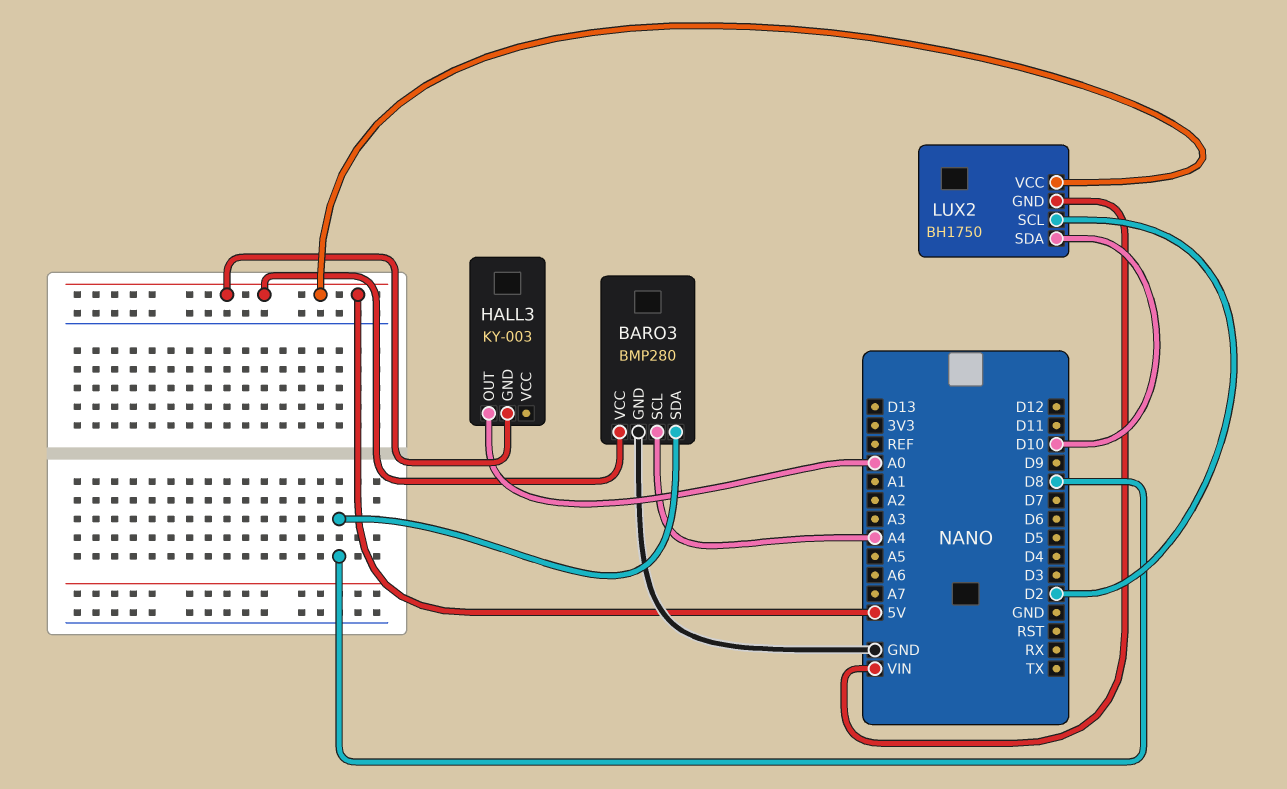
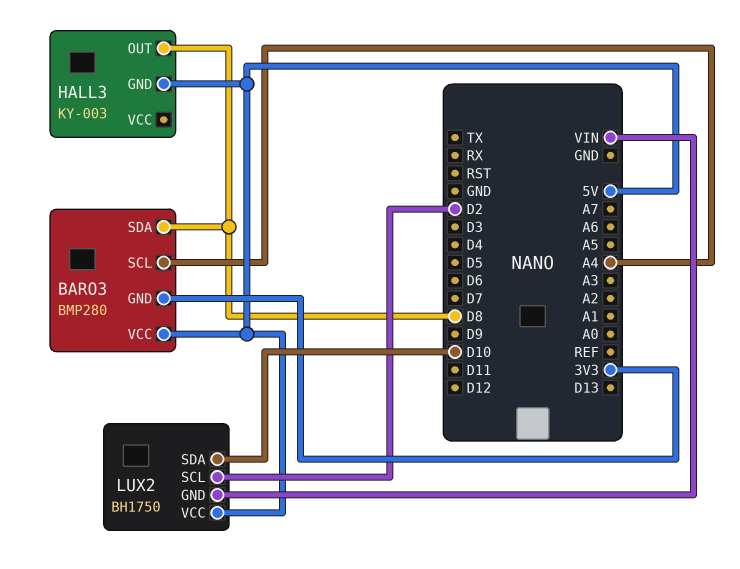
BARO3 pin GND: GND -> 3V3
HALL3 pin OUT: A0 -> D8

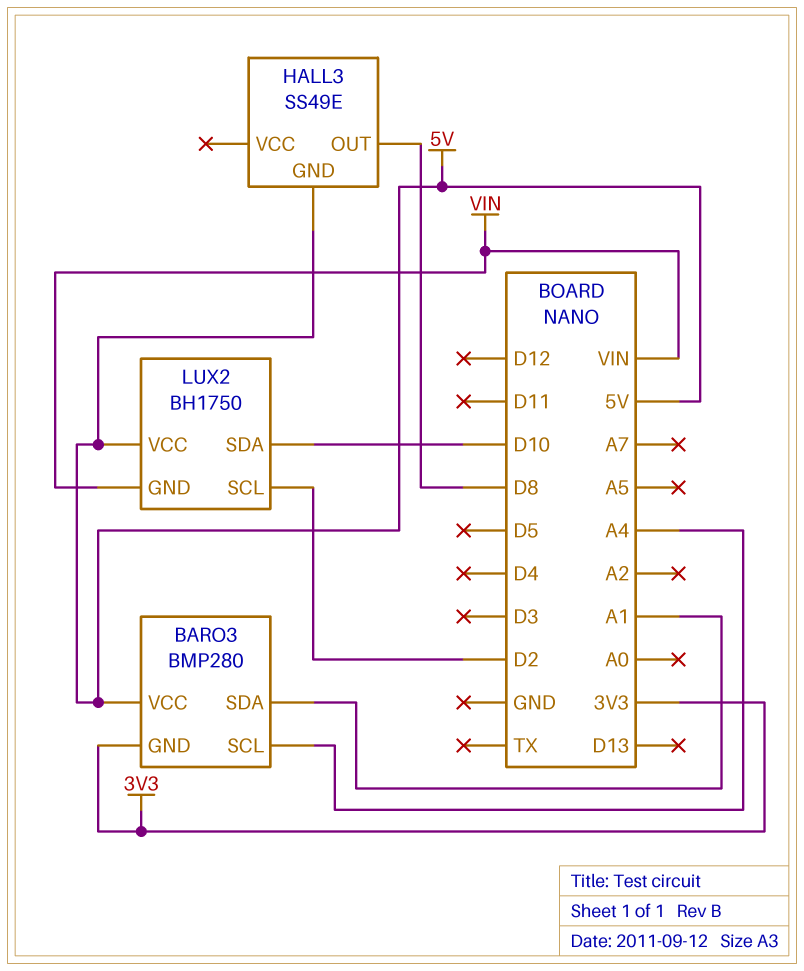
BARO3 pin SDA: D8 -> A1
HALL3: KY-003 -> SS49E

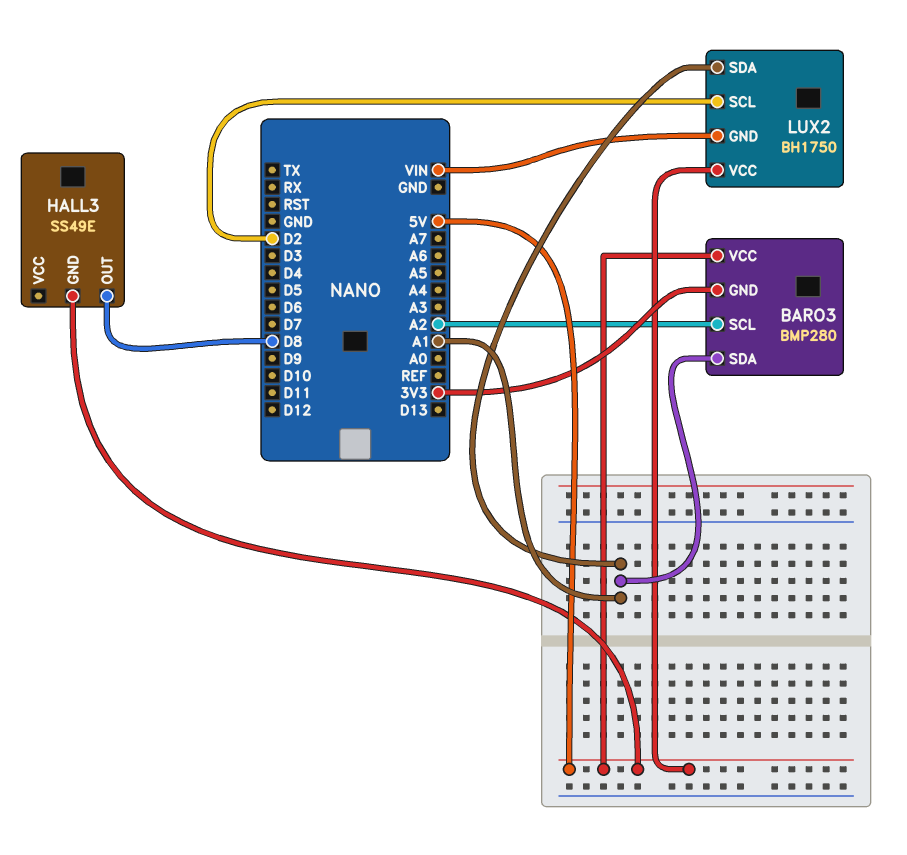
BARO3 pin SCL: A4 -> A2
LUX2 pin SDA: D10 -> A1

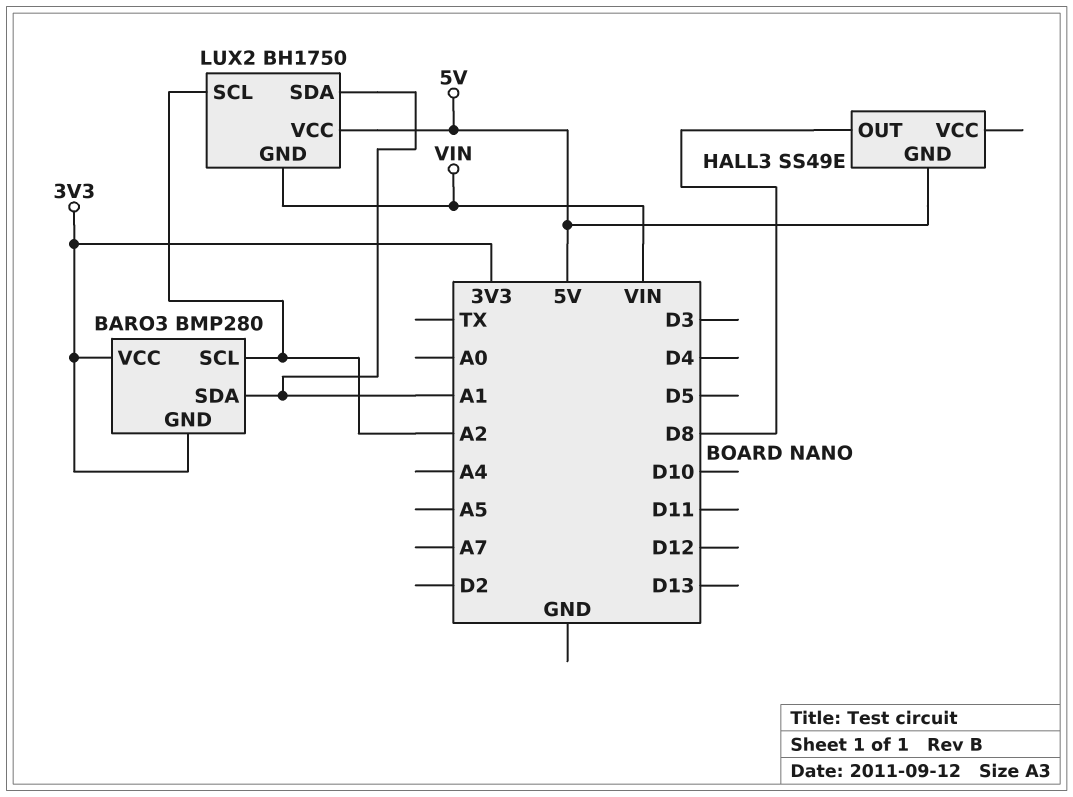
BARO3 pin VCC: 5V -> 3V3
LUX2 pin SCL: D2 -> A2

